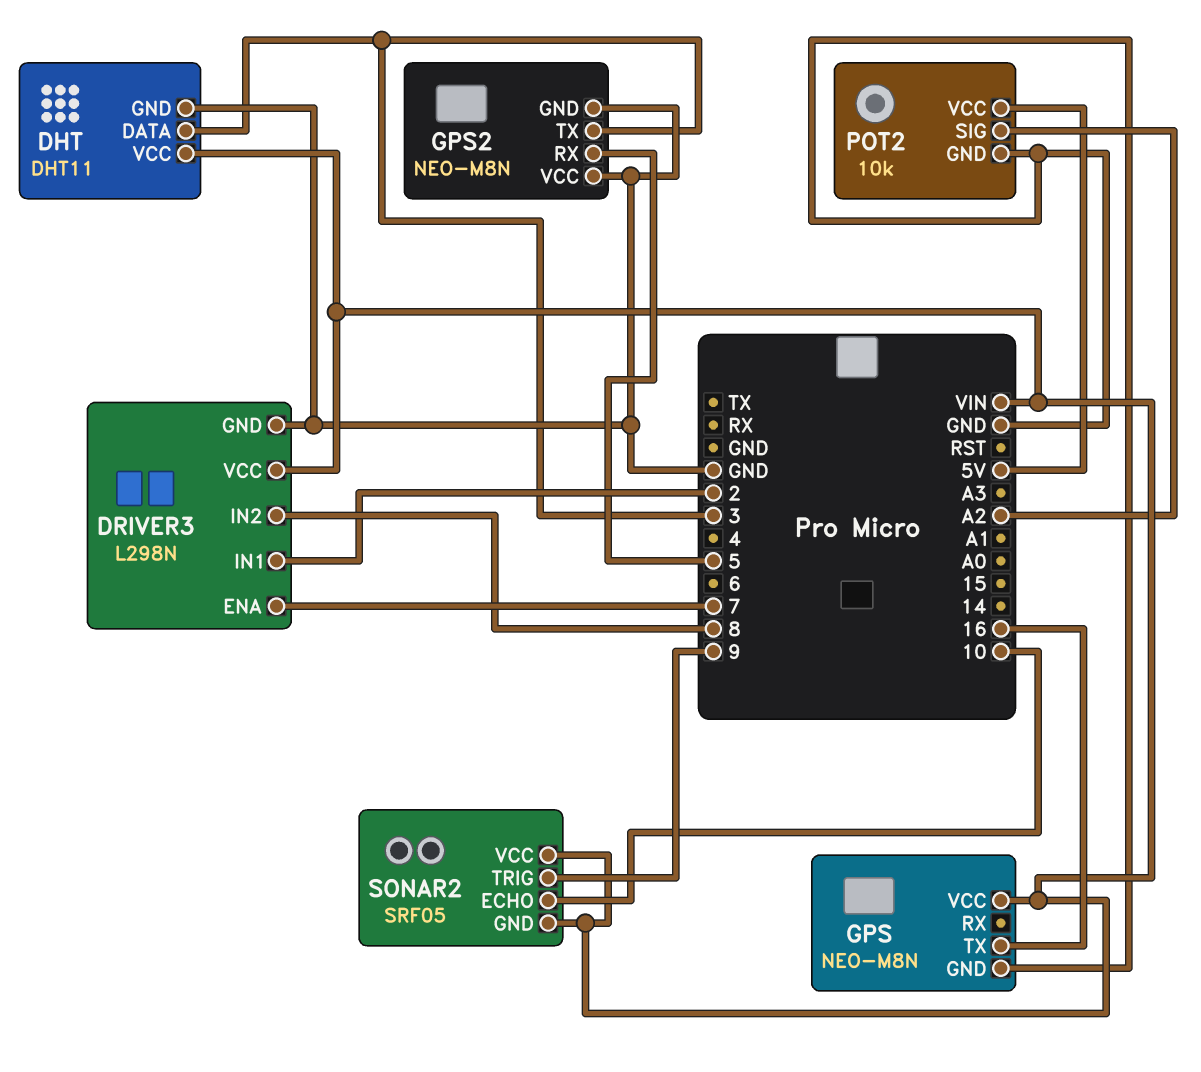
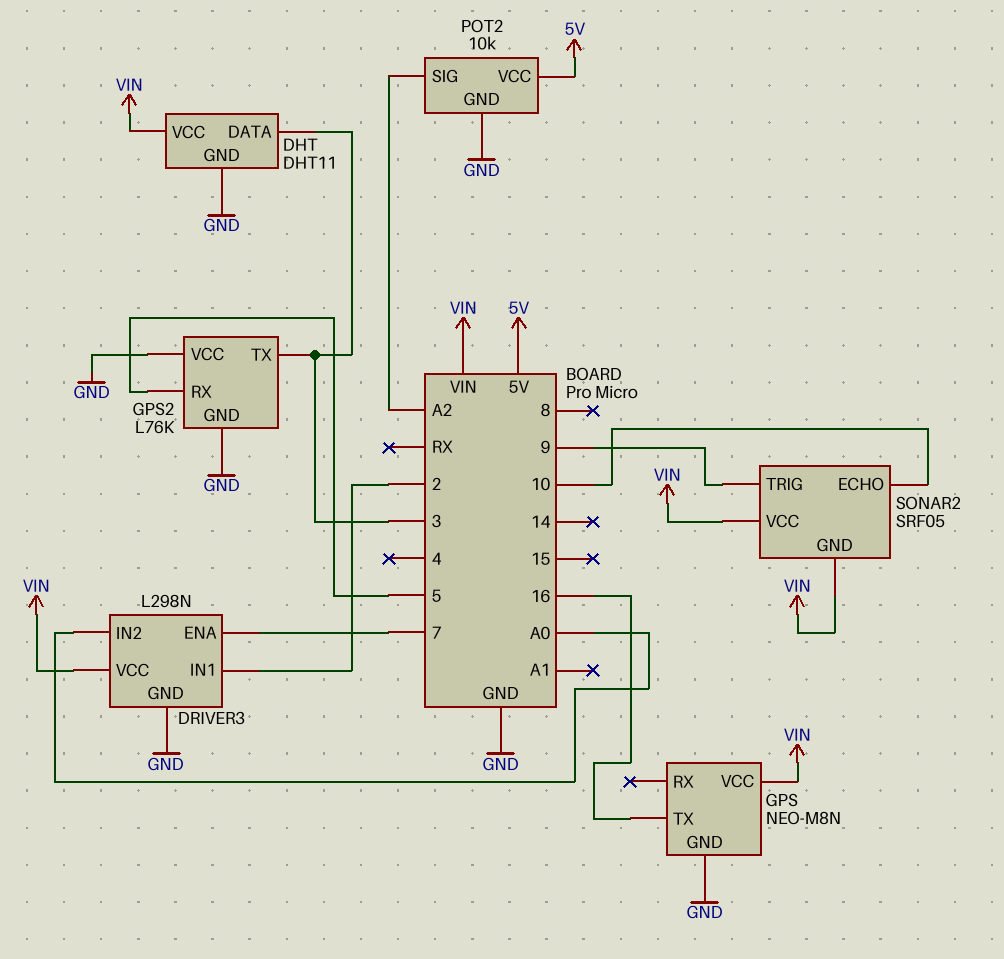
DRIVER3 pin IN2: 8 -> A0
GPS2: NEO-M8N -> L76K

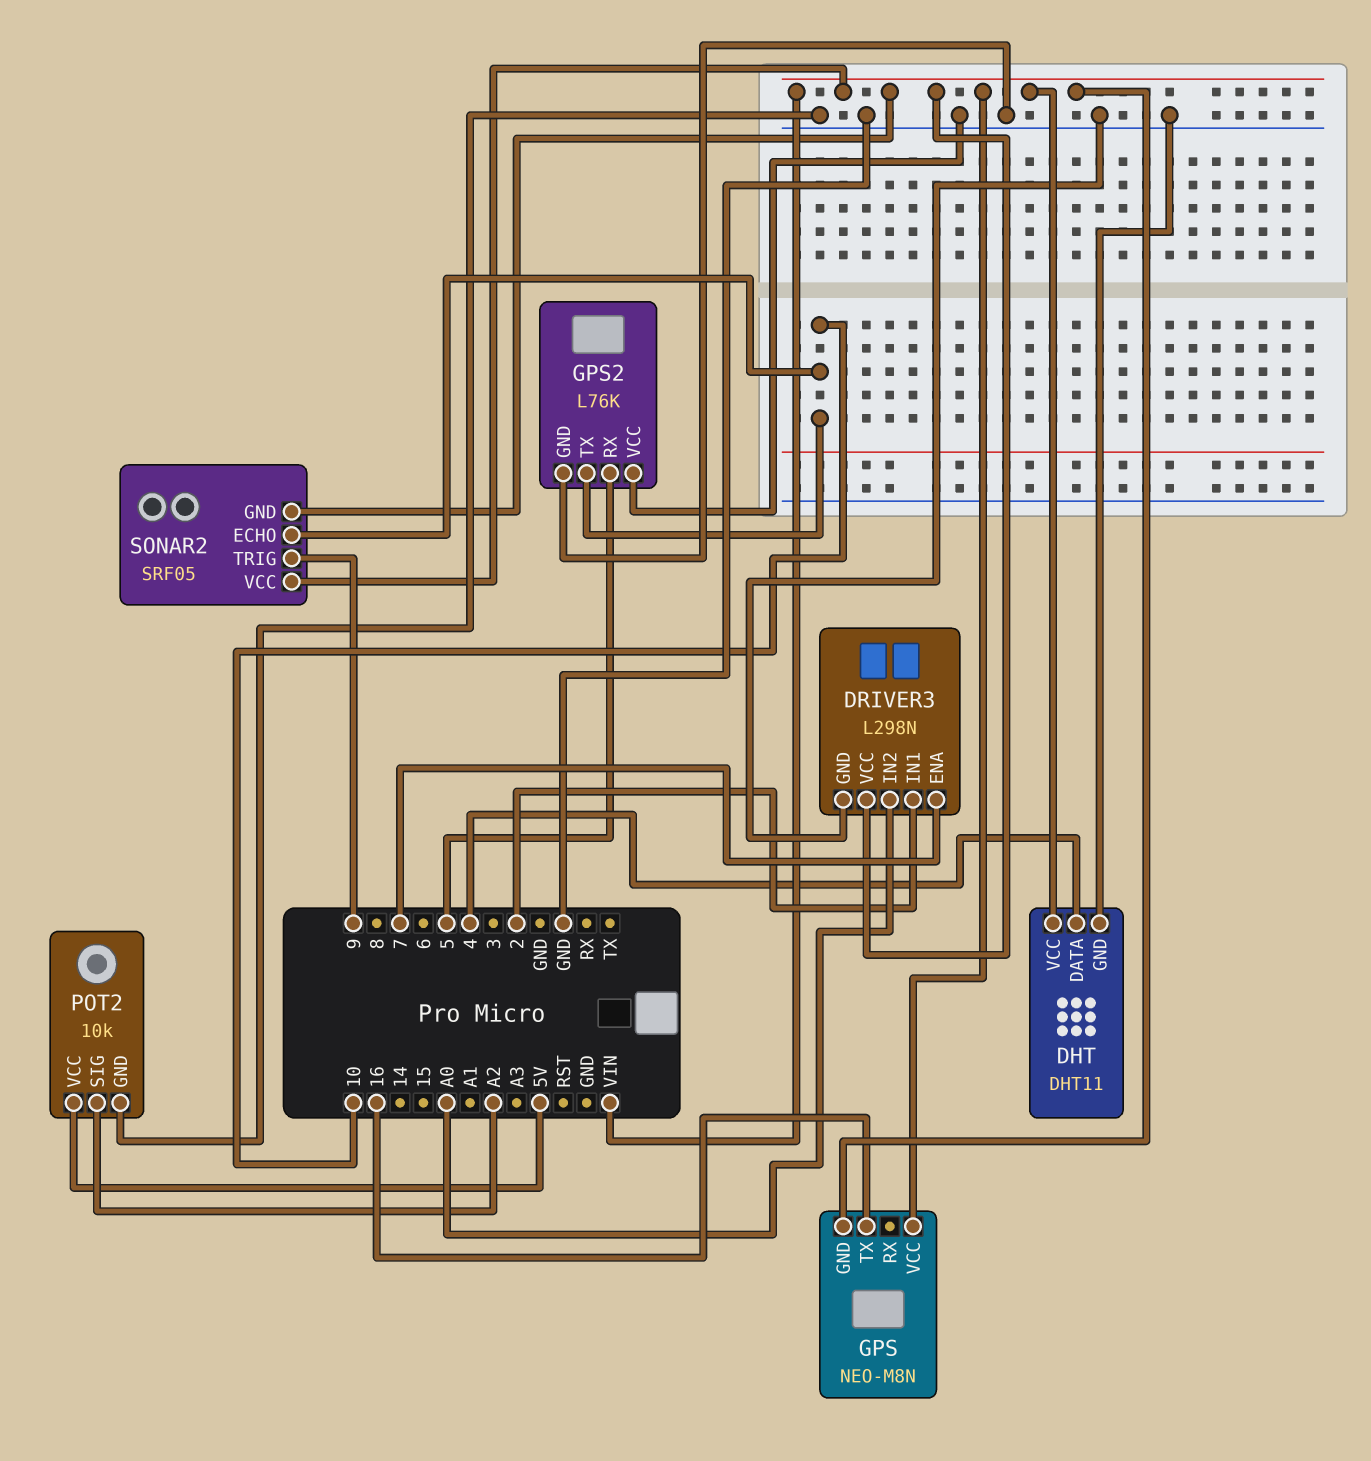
DHT pin DATA: 3 -> 4
GPS pin GND: GND -> VIN
GPS2 pin TX: 3 -> 10

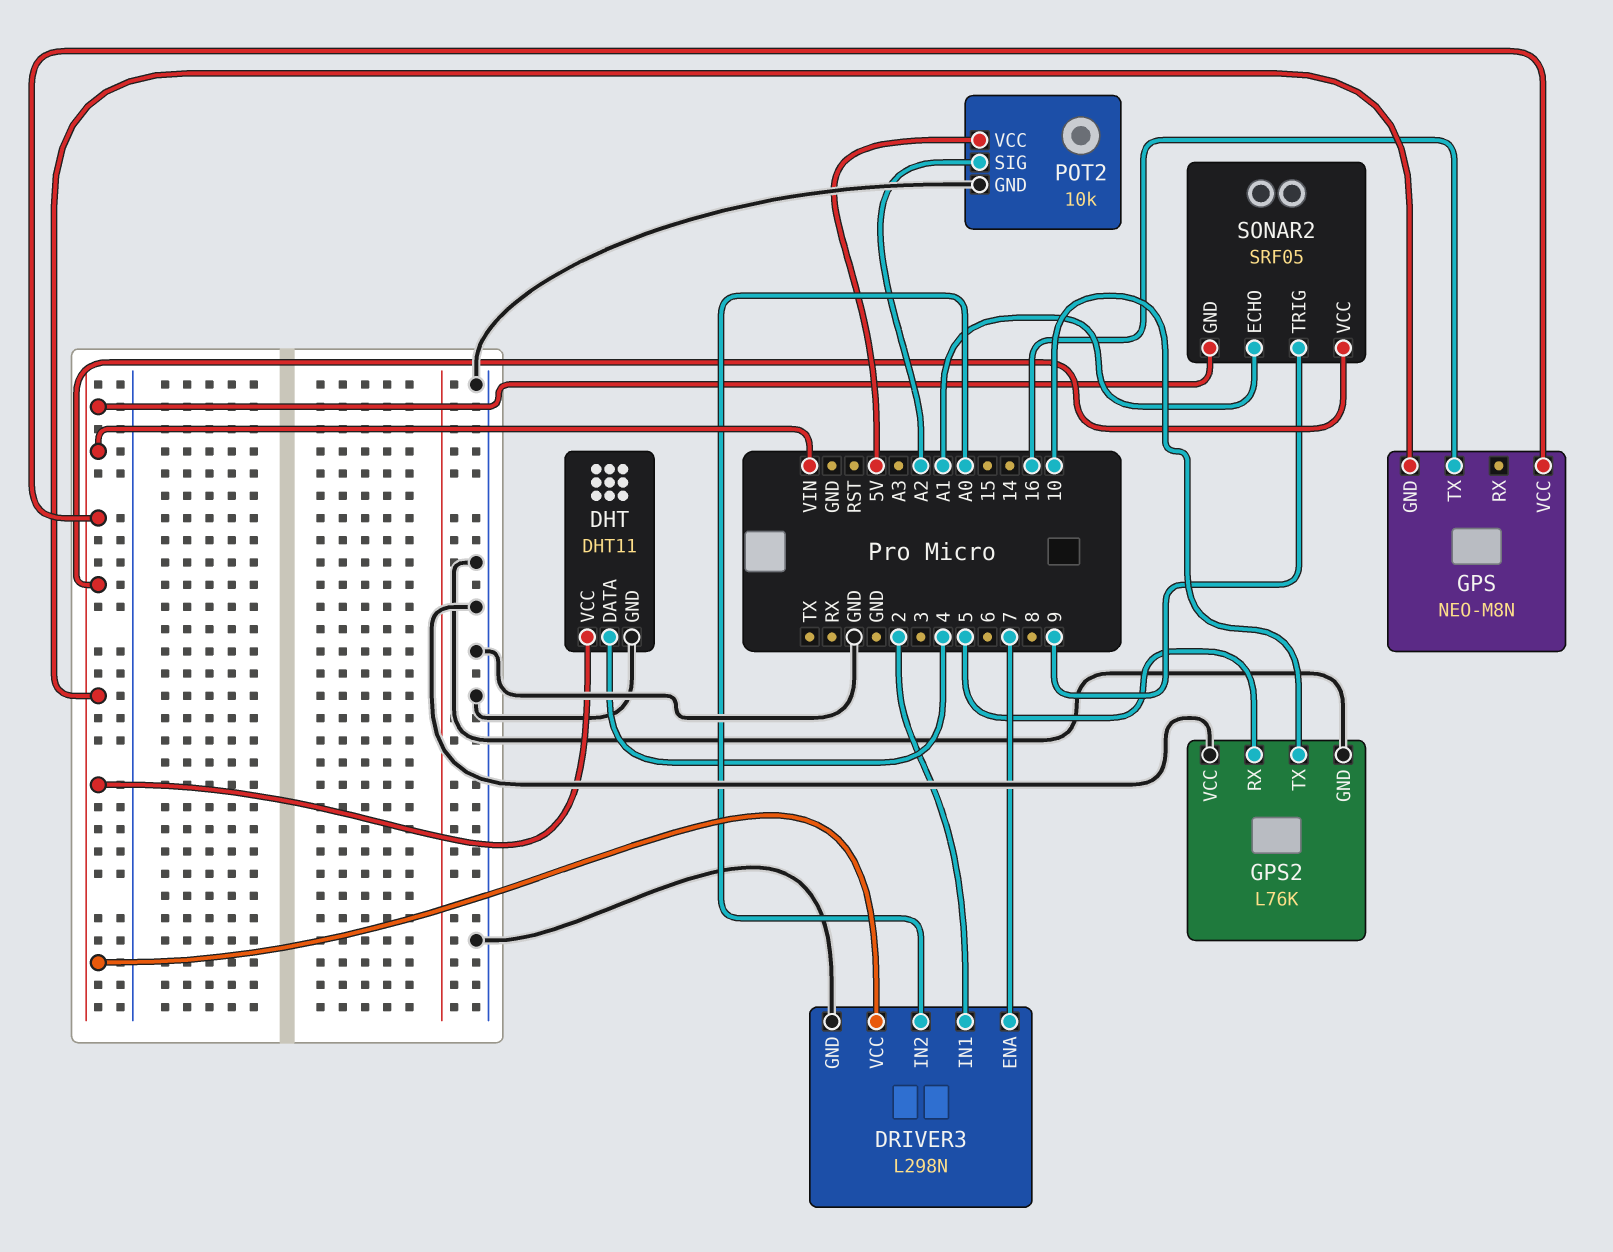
SONAR2 pin ECHO: 10 -> A1

